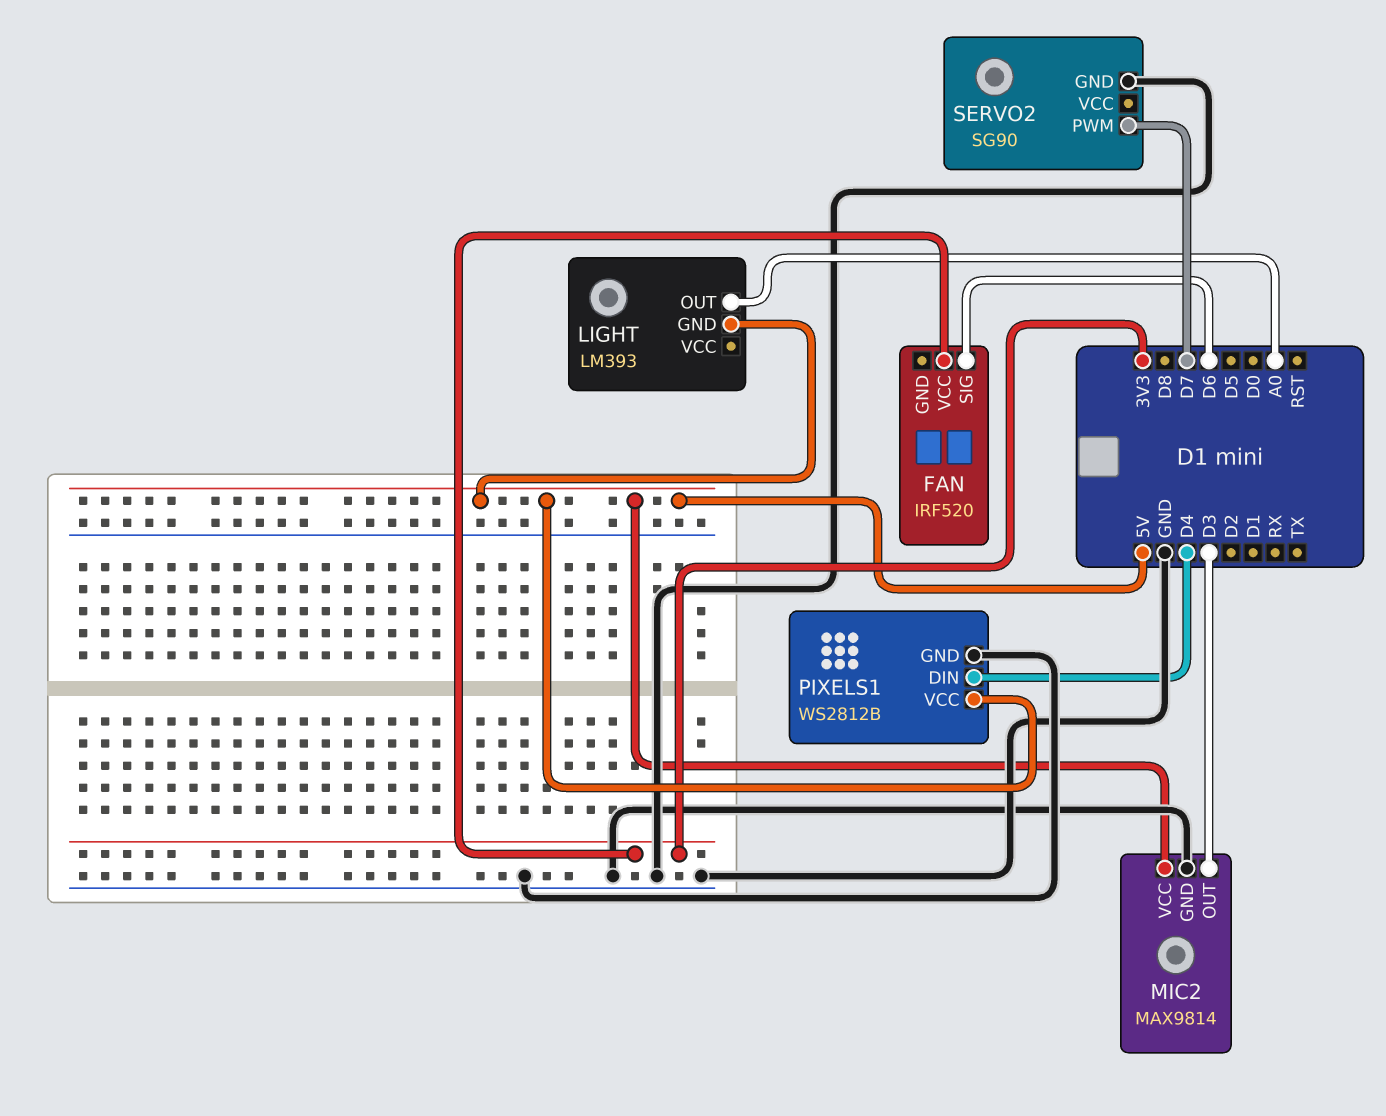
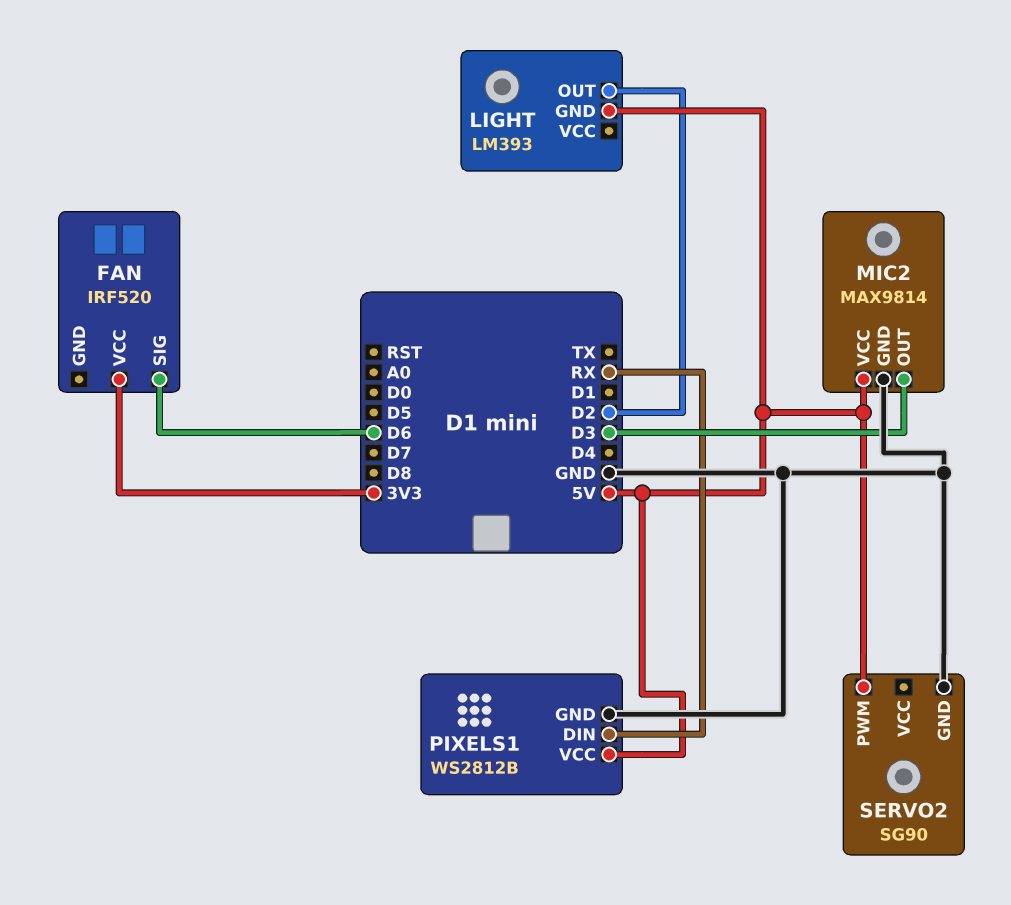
LIGHT pin OUT: A0 -> D2
PIXELS1 pin DIN: D4 -> RX
SERVO2 pin PWM: D7 -> 5V

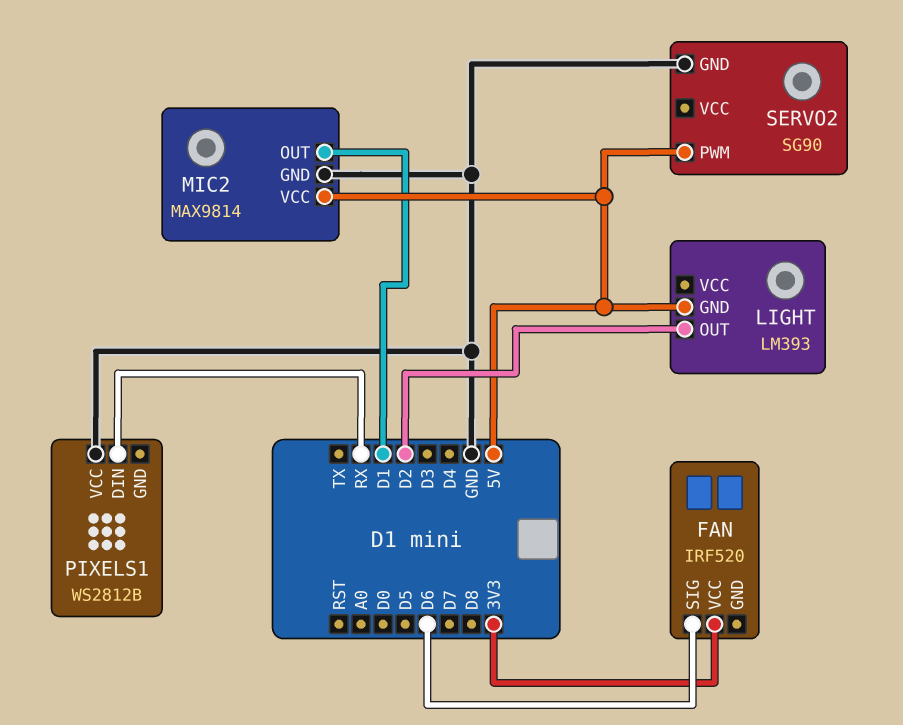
MIC2 pin OUT: D3 -> D1
PIXELS1 pin GND: GND -> none
PIXELS1 pin VCC: 5V -> GND

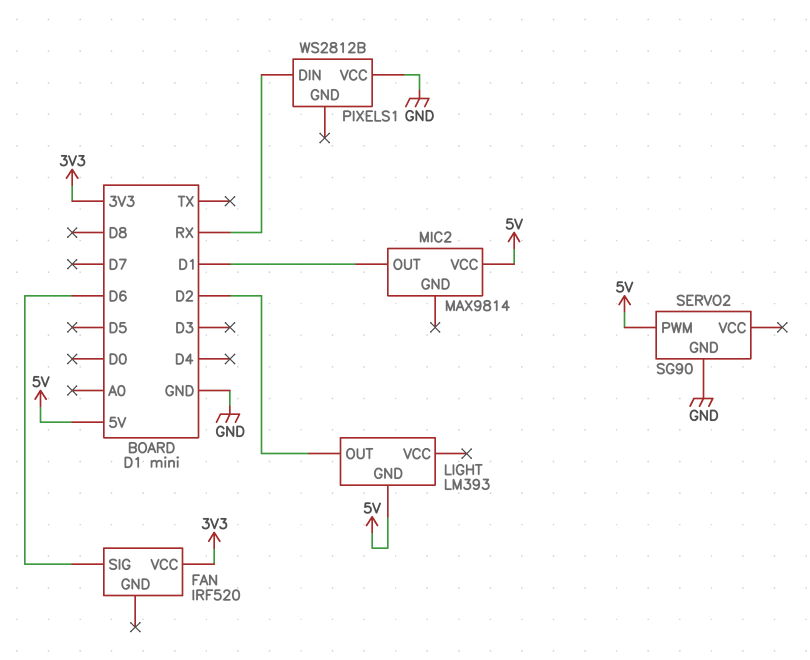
MIC2 pin GND: GND -> none

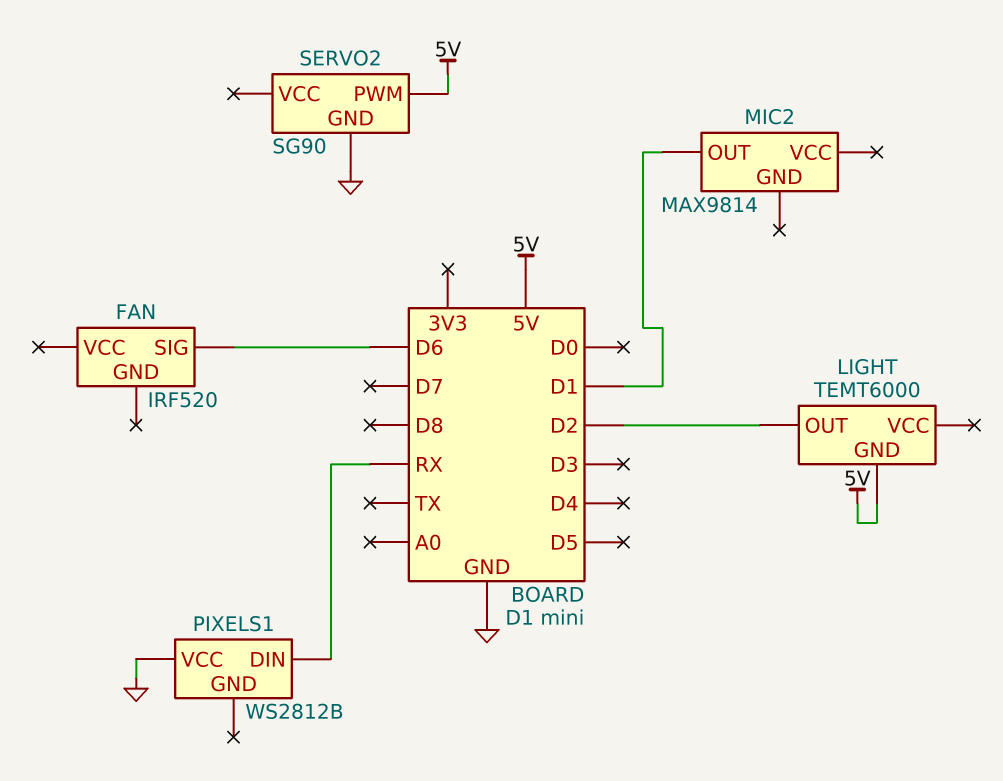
FAN pin VCC: 3V3 -> none
LIGHT: LM393 -> TEMT6000
MIC2 pin VCC: 5V -> none

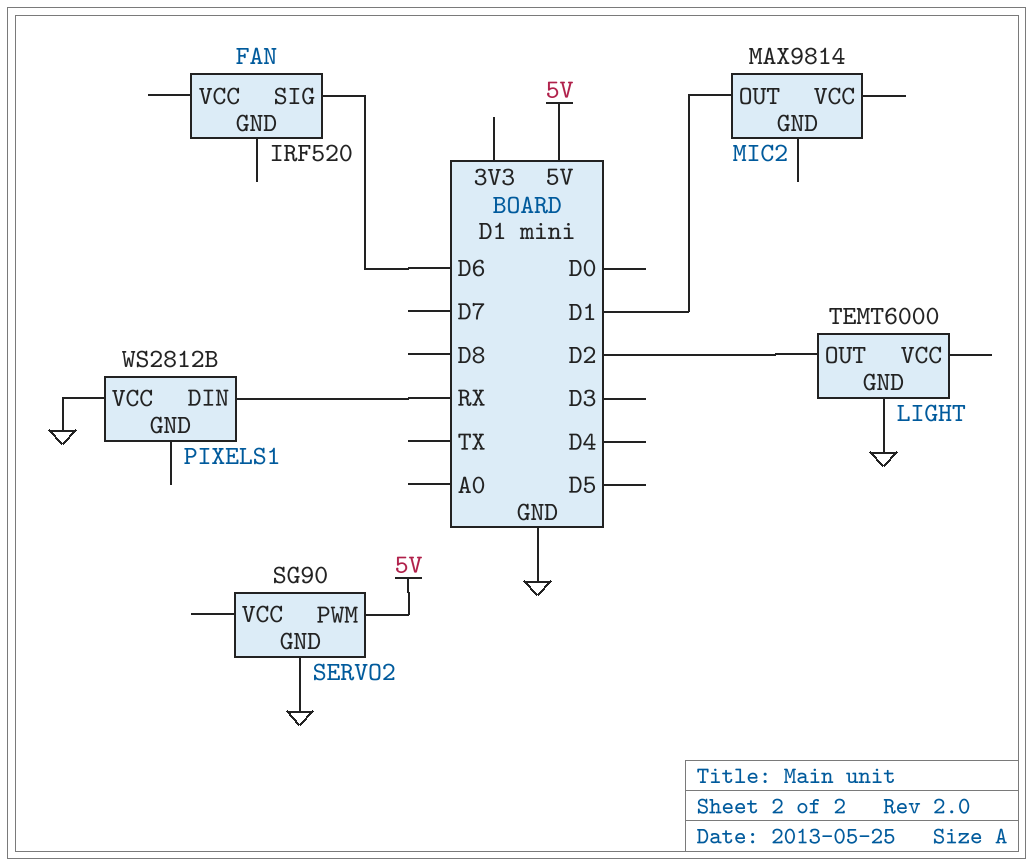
LIGHT pin GND: 5V -> GND

